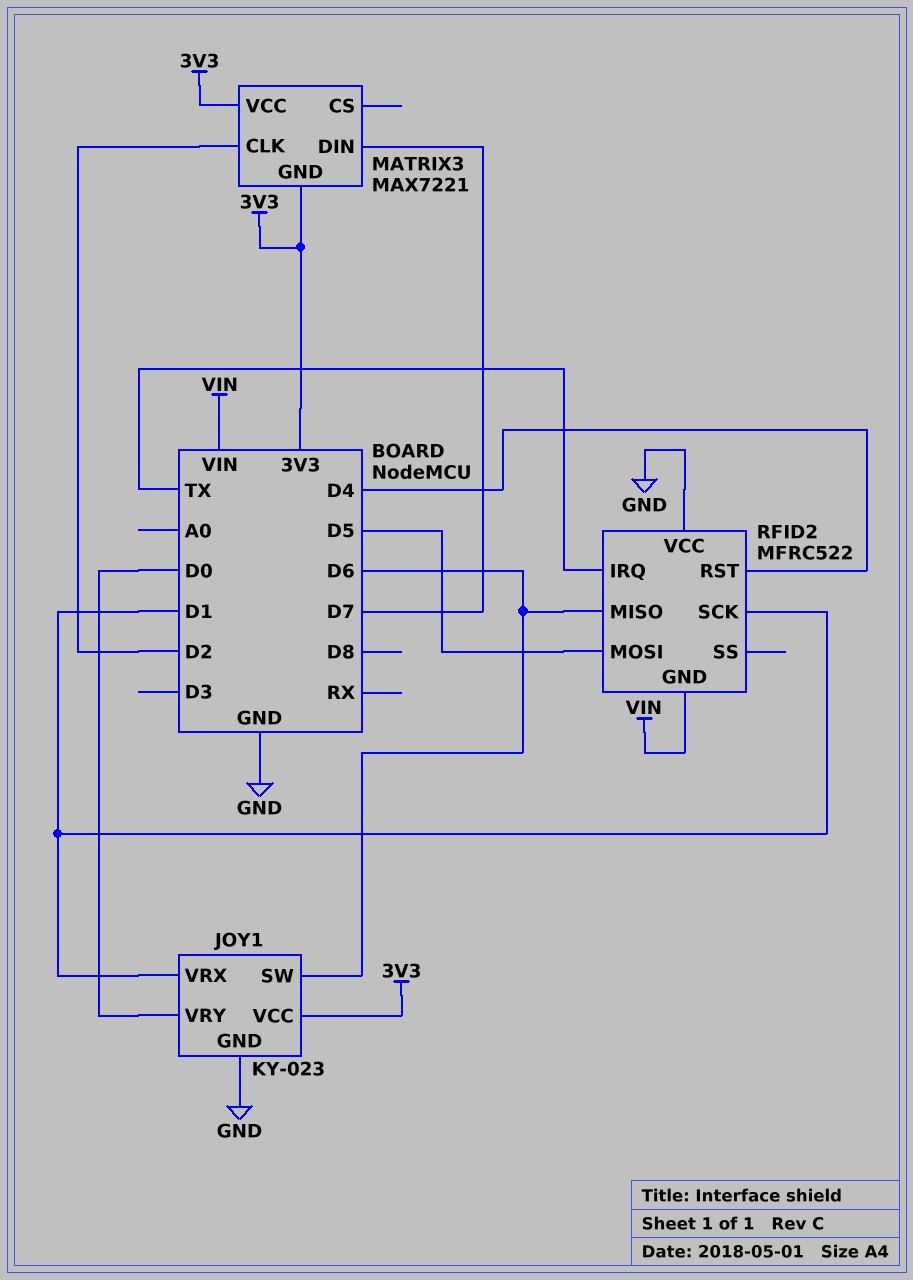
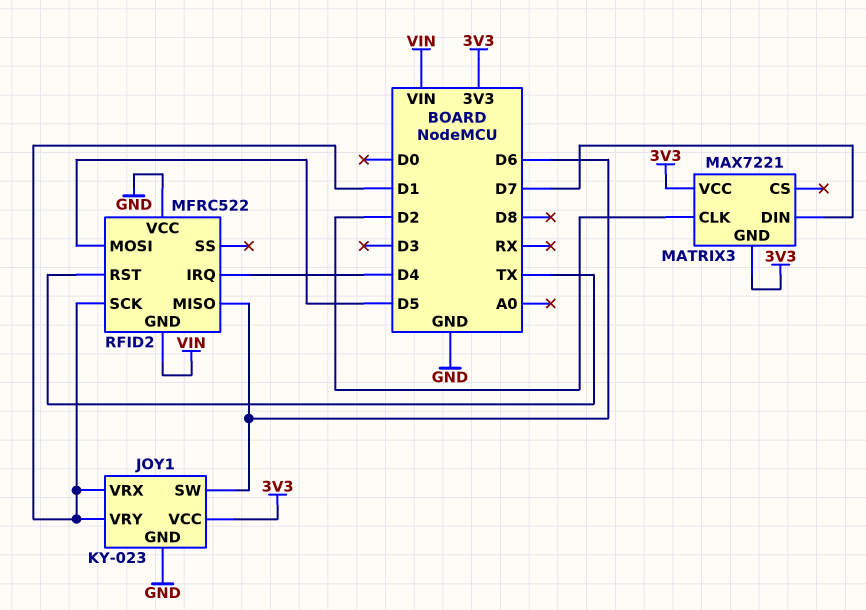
JOY1 pin VRY: D0 -> D1
RFID2 pin IRQ: TX -> D4
RFID2 pin RST: D4 -> TX

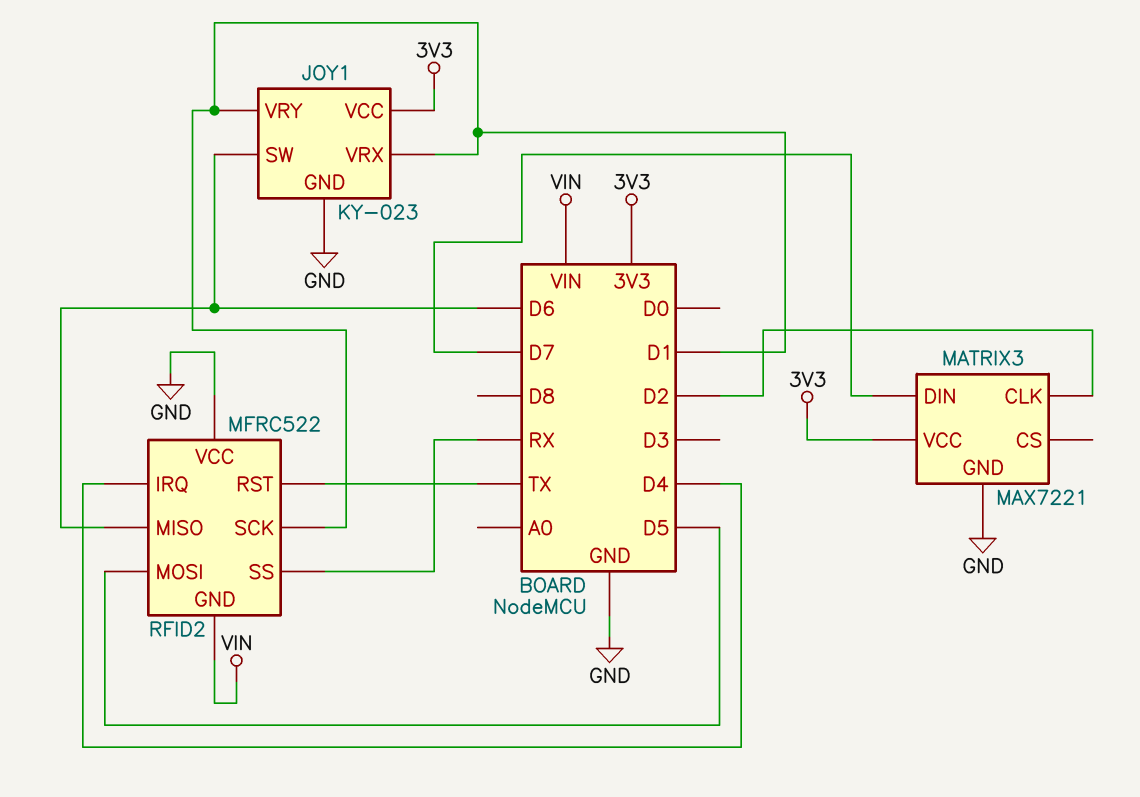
MATRIX3 pin GND: 3V3 -> GND
RFID2 pin SS: none -> RX

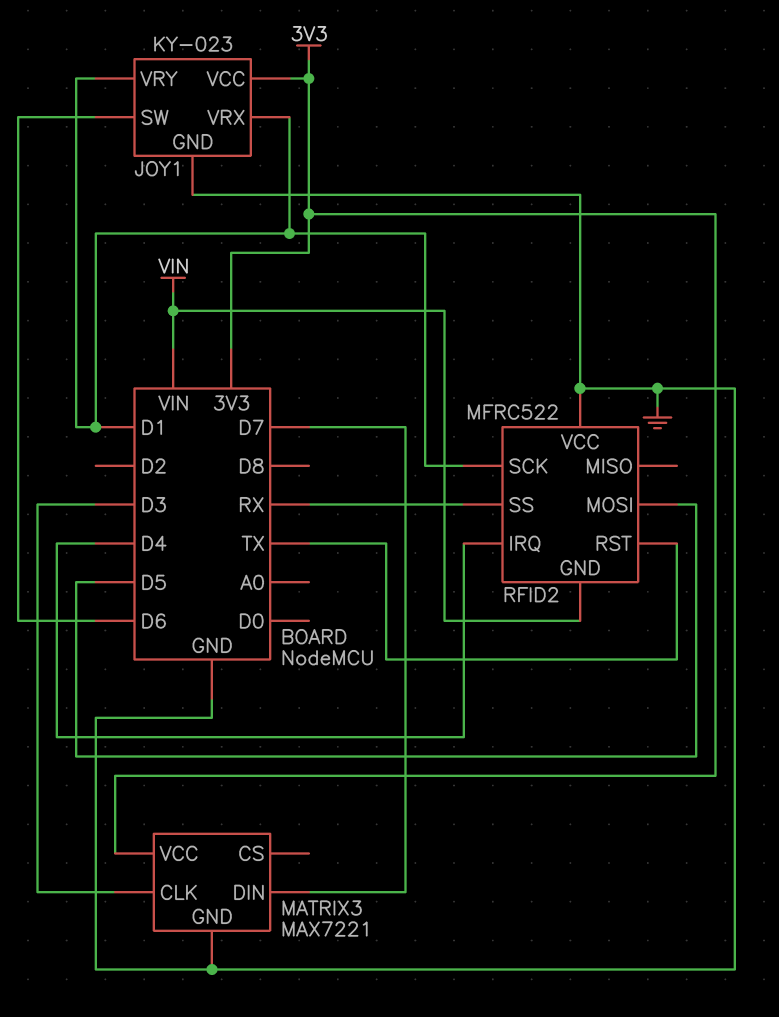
MATRIX3 pin CLK: D2 -> D3
RFID2 pin MISO: D6 -> none

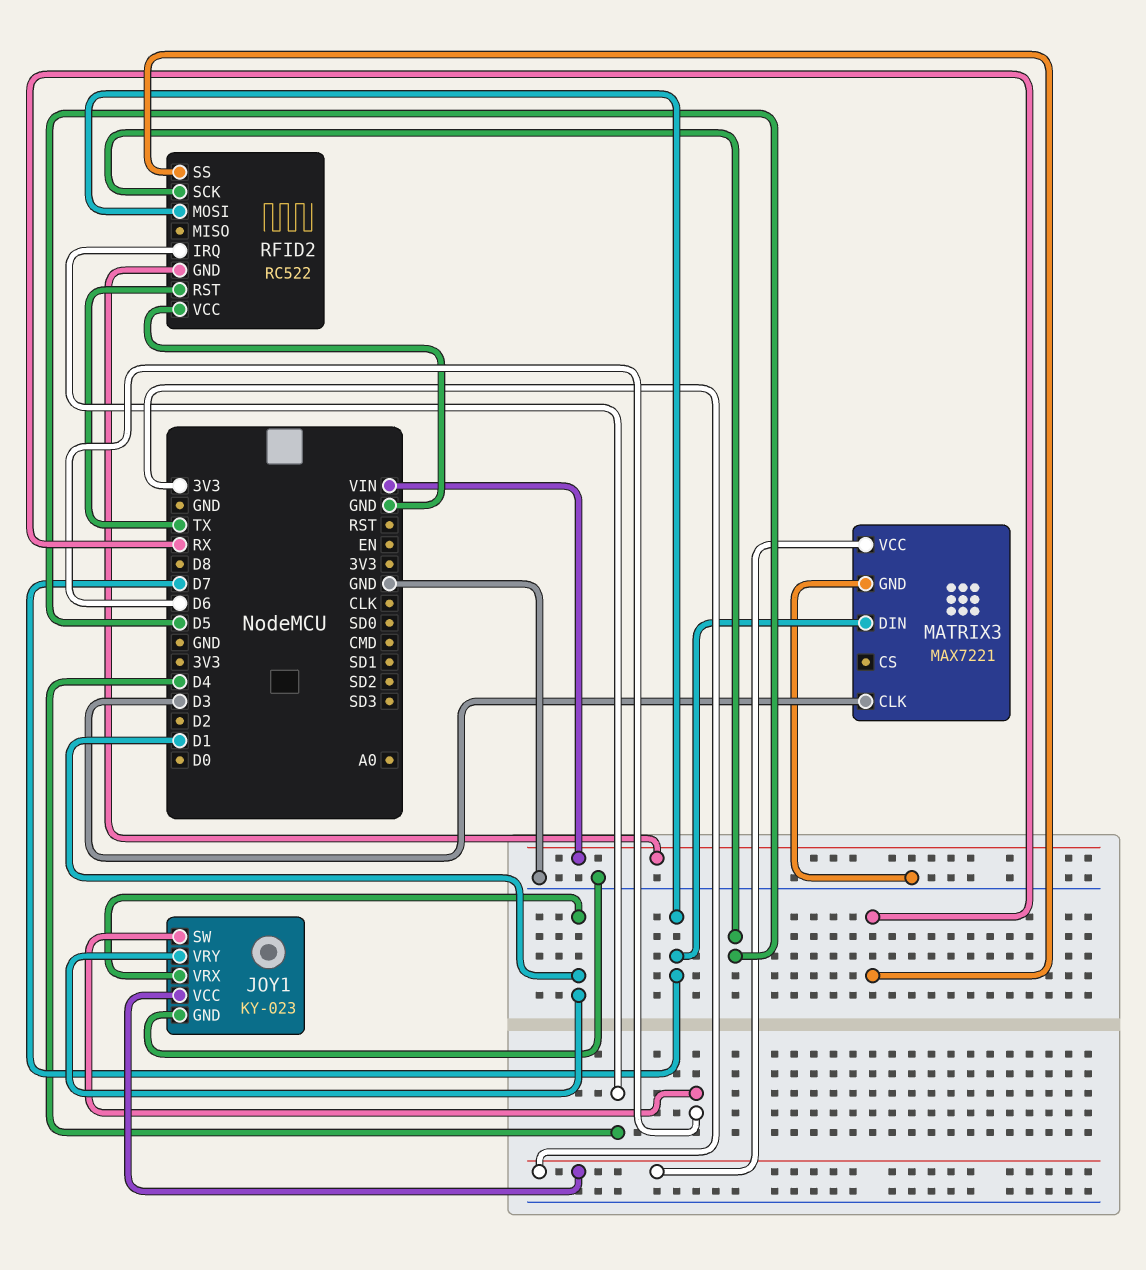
RFID2: MFRC522 -> RC522
RFID2 pin MOSI: D5 -> D7
RFID2 pin SCK: D1 -> D5

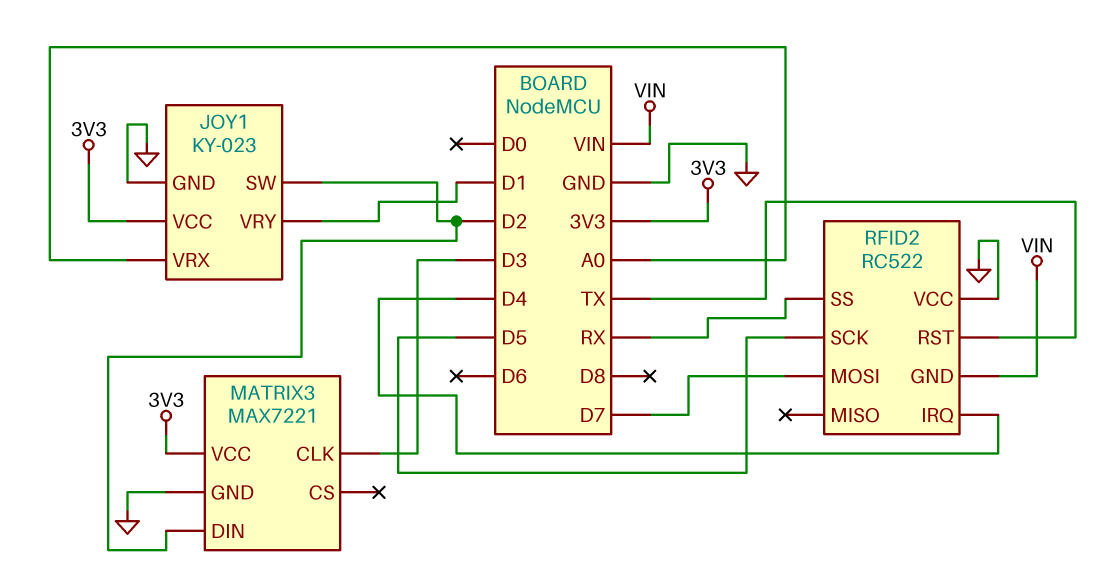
JOY1 pin SW: D6 -> D2
JOY1 pin VRX: D1 -> A0
MATRIX3 pin DIN: D7 -> D2

